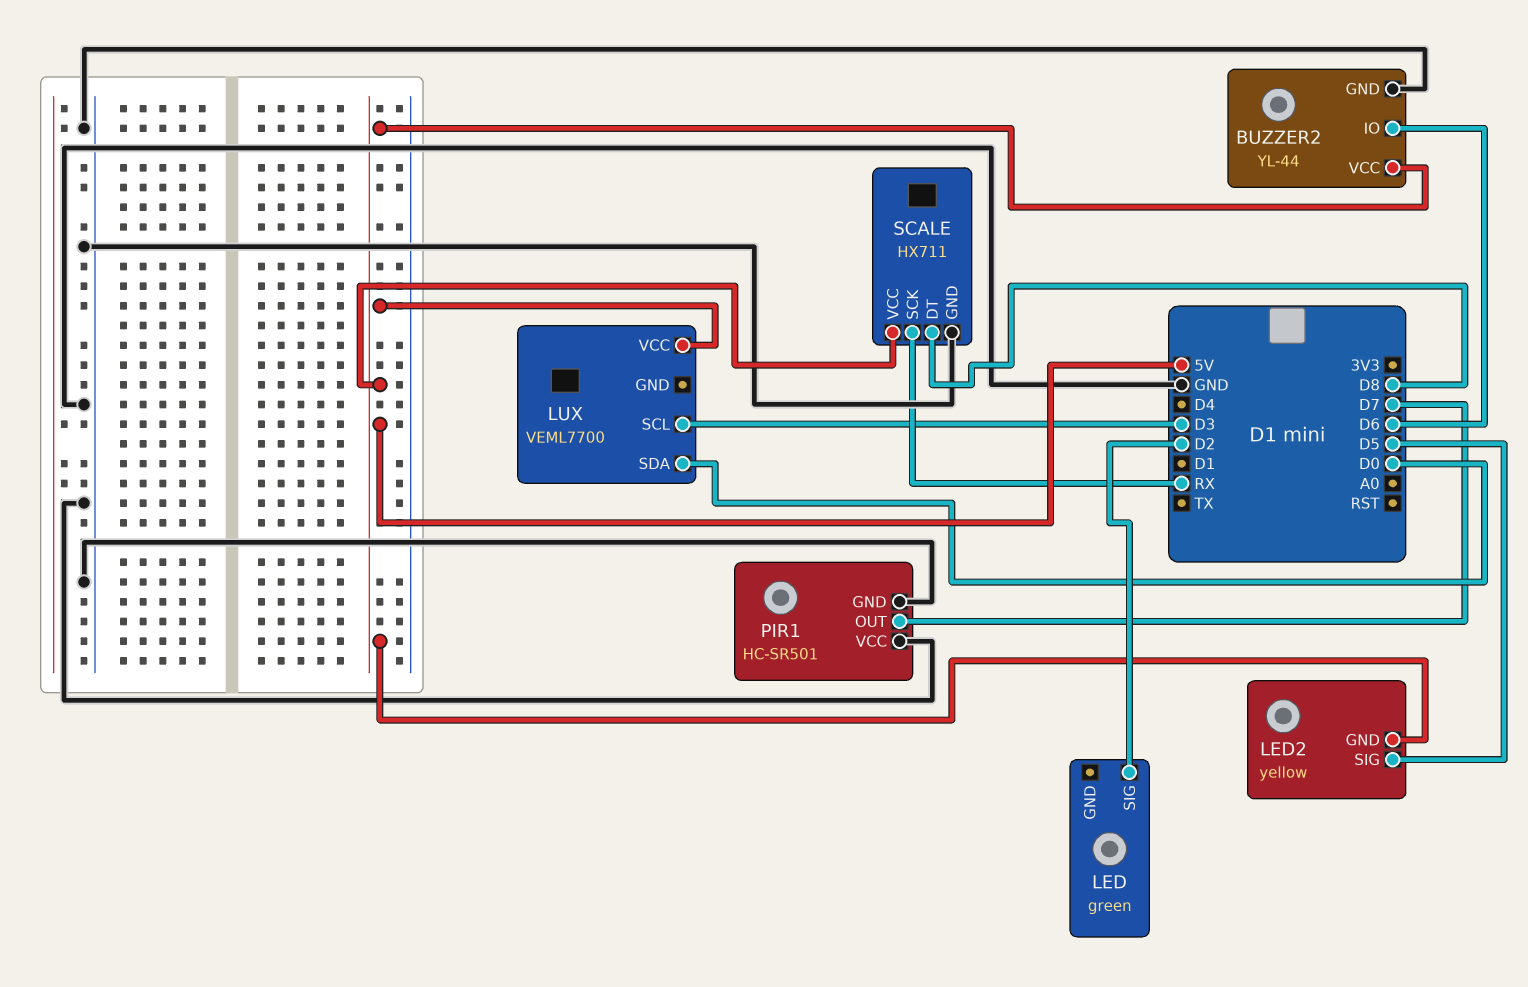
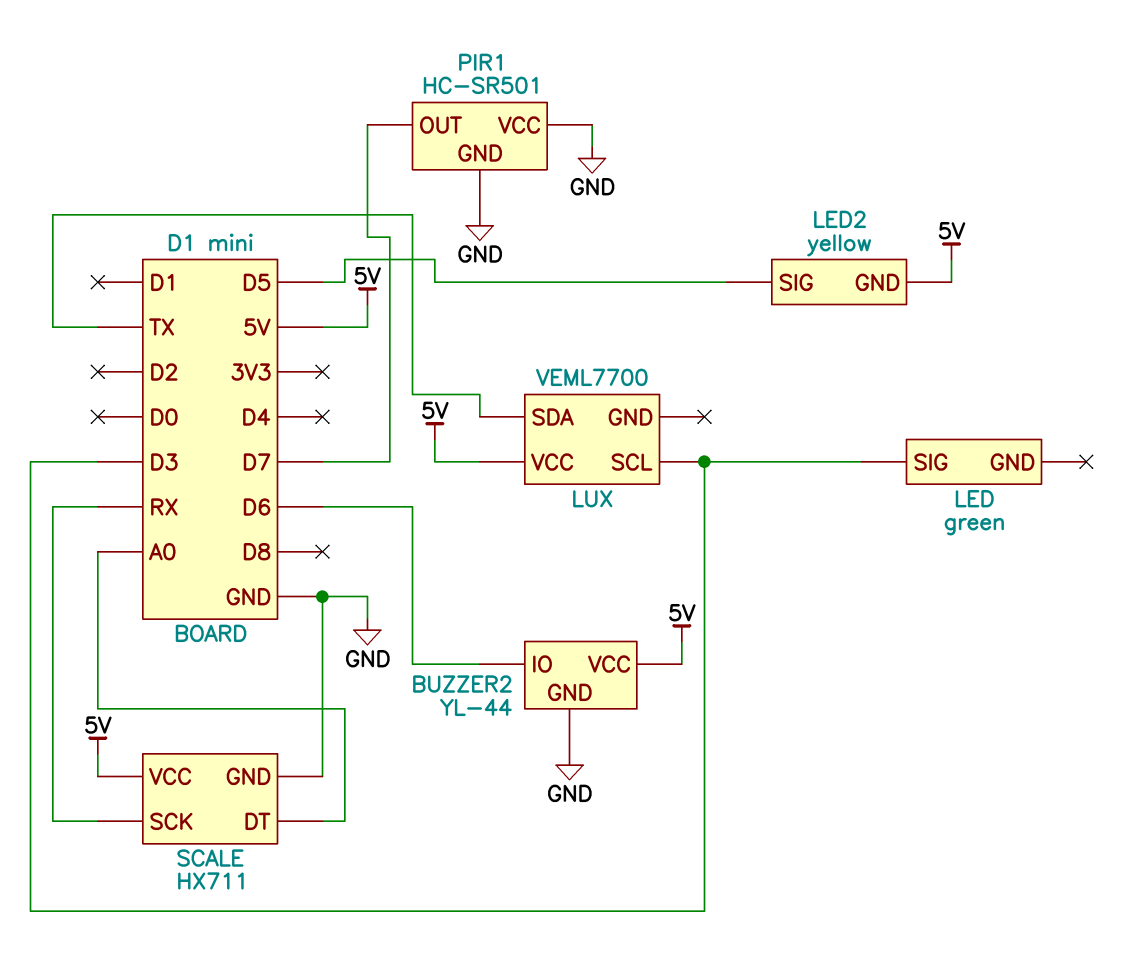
LED pin SIG: D2 -> D3
LUX pin SDA: D0 -> TX
SCALE pin DT: D8 -> A0

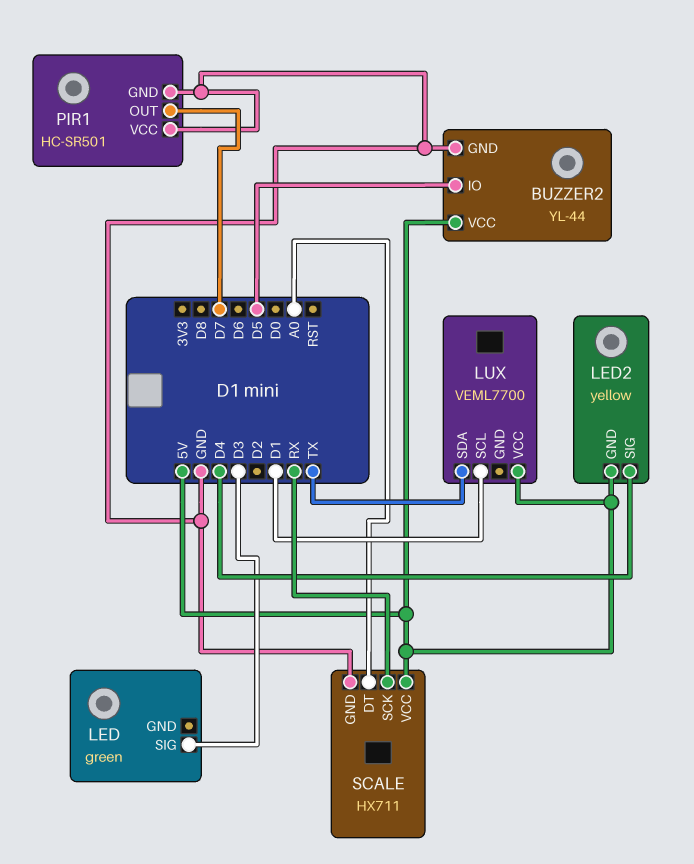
BUZZER2 pin IO: D6 -> D5
LED2 pin SIG: D5 -> D4
LUX pin SCL: D3 -> D1

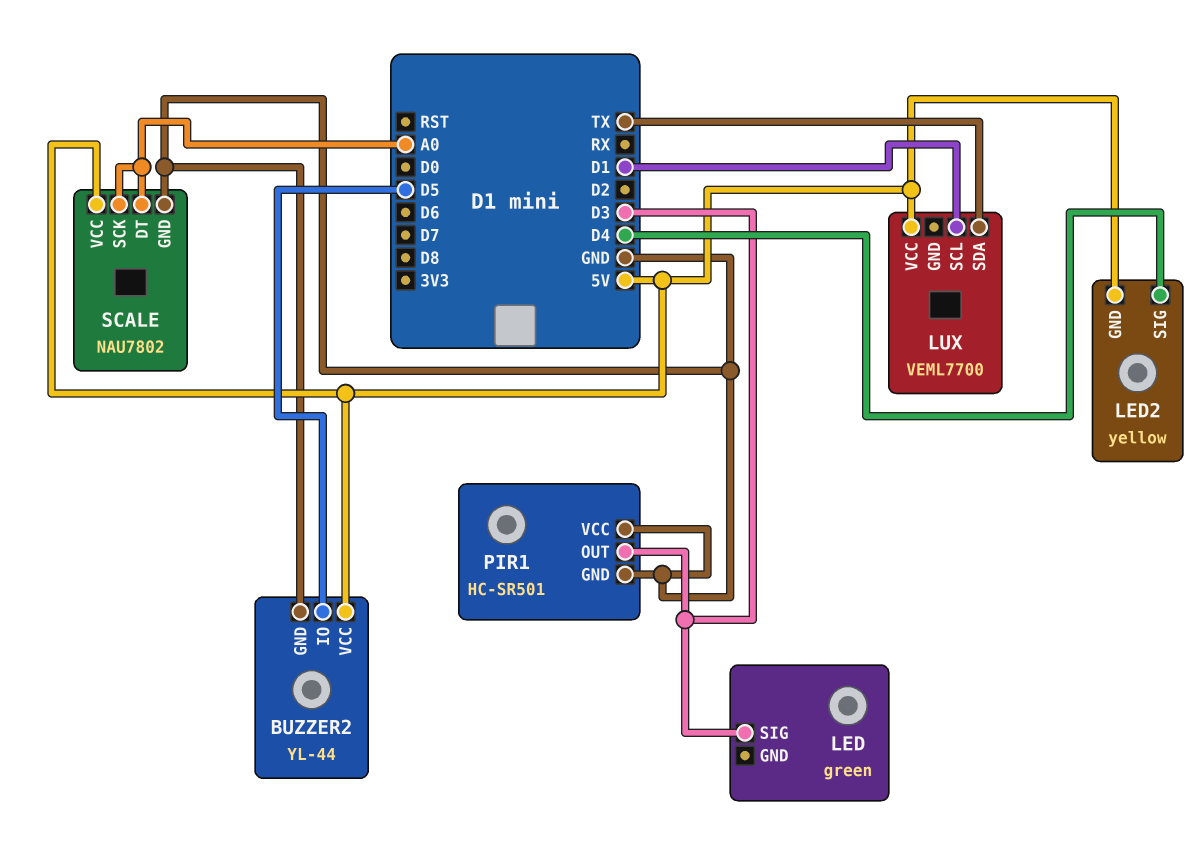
PIR1 pin OUT: D7 -> D3
SCALE: HX711 -> NAU7802
SCALE pin SCK: RX -> A0

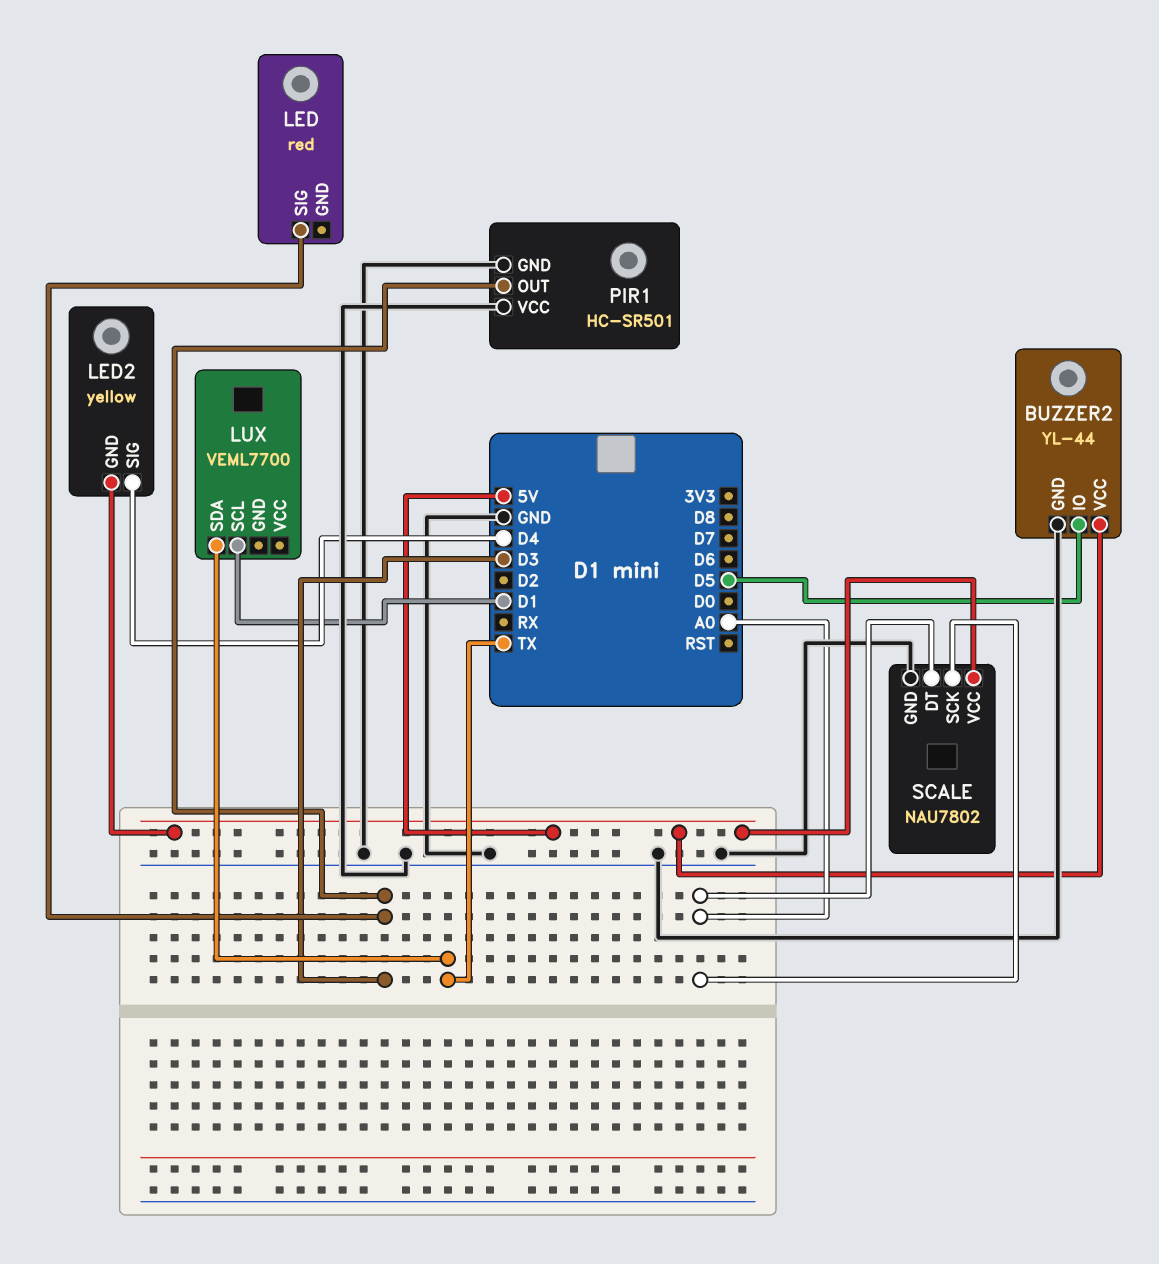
LED: green -> red
LUX pin VCC: 5V -> none

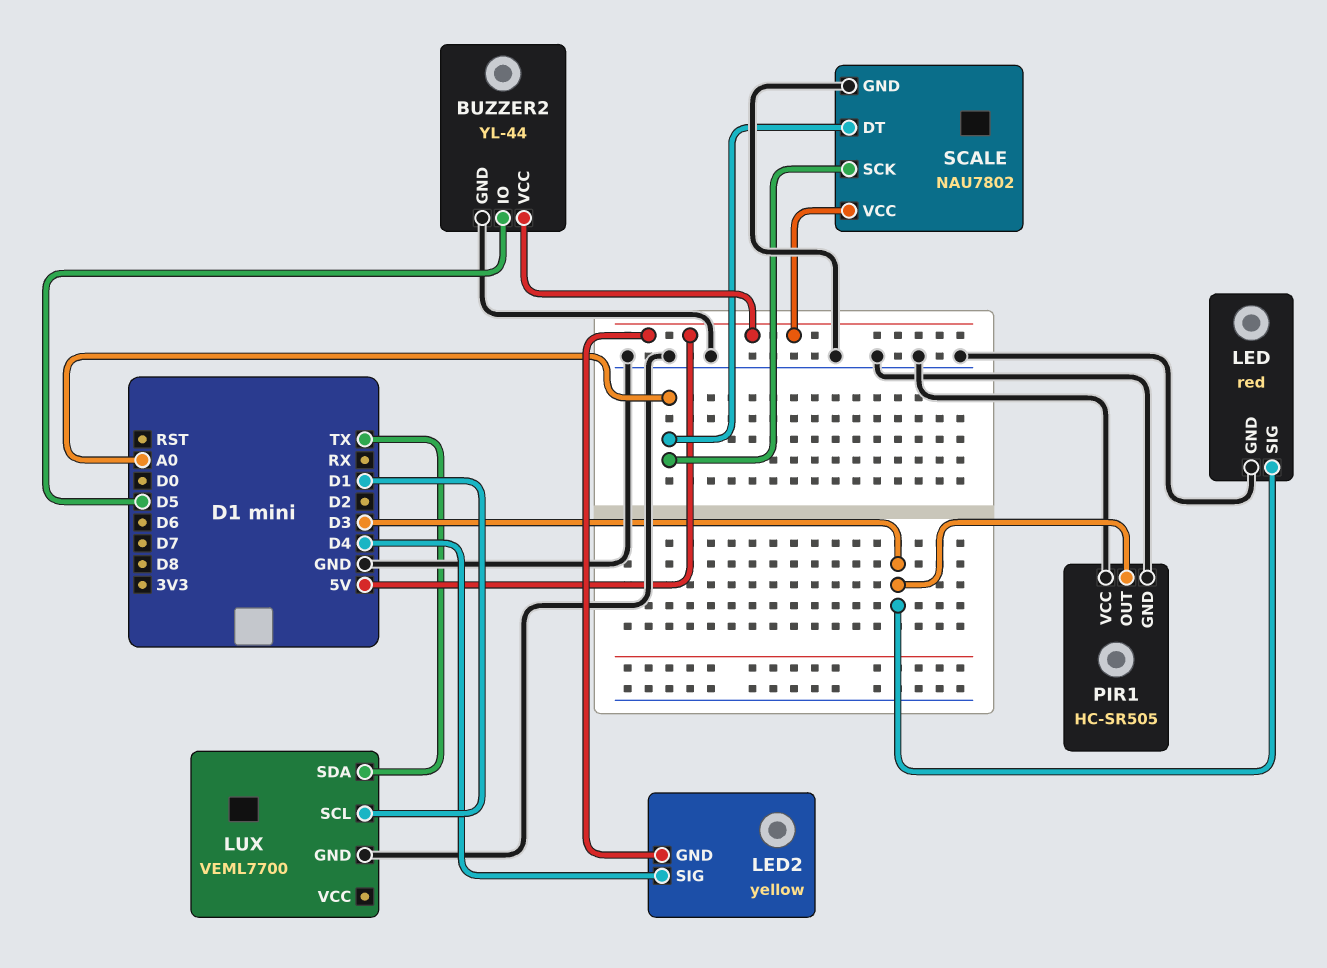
LED pin GND: none -> GND
LUX pin GND: none -> GND
PIR1: HC-SR501 -> HC-SR505

